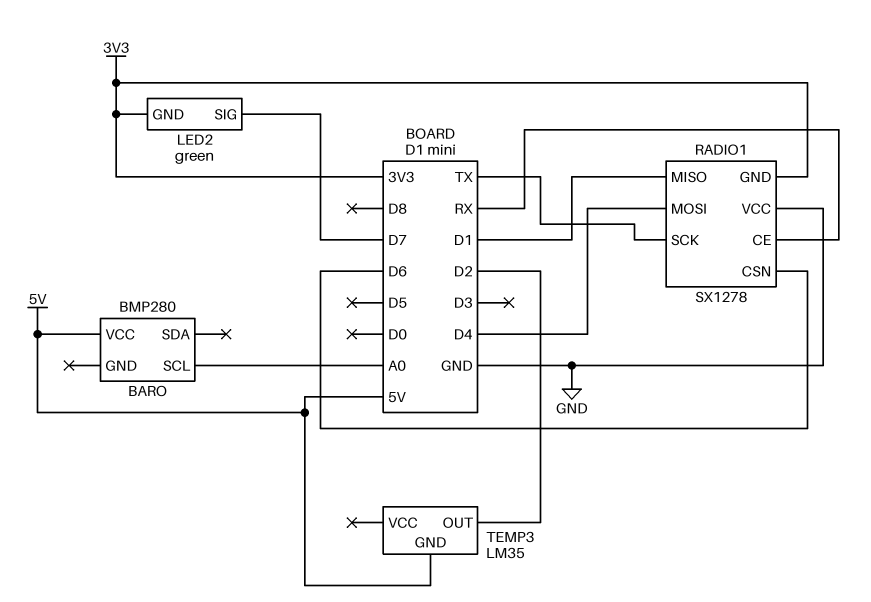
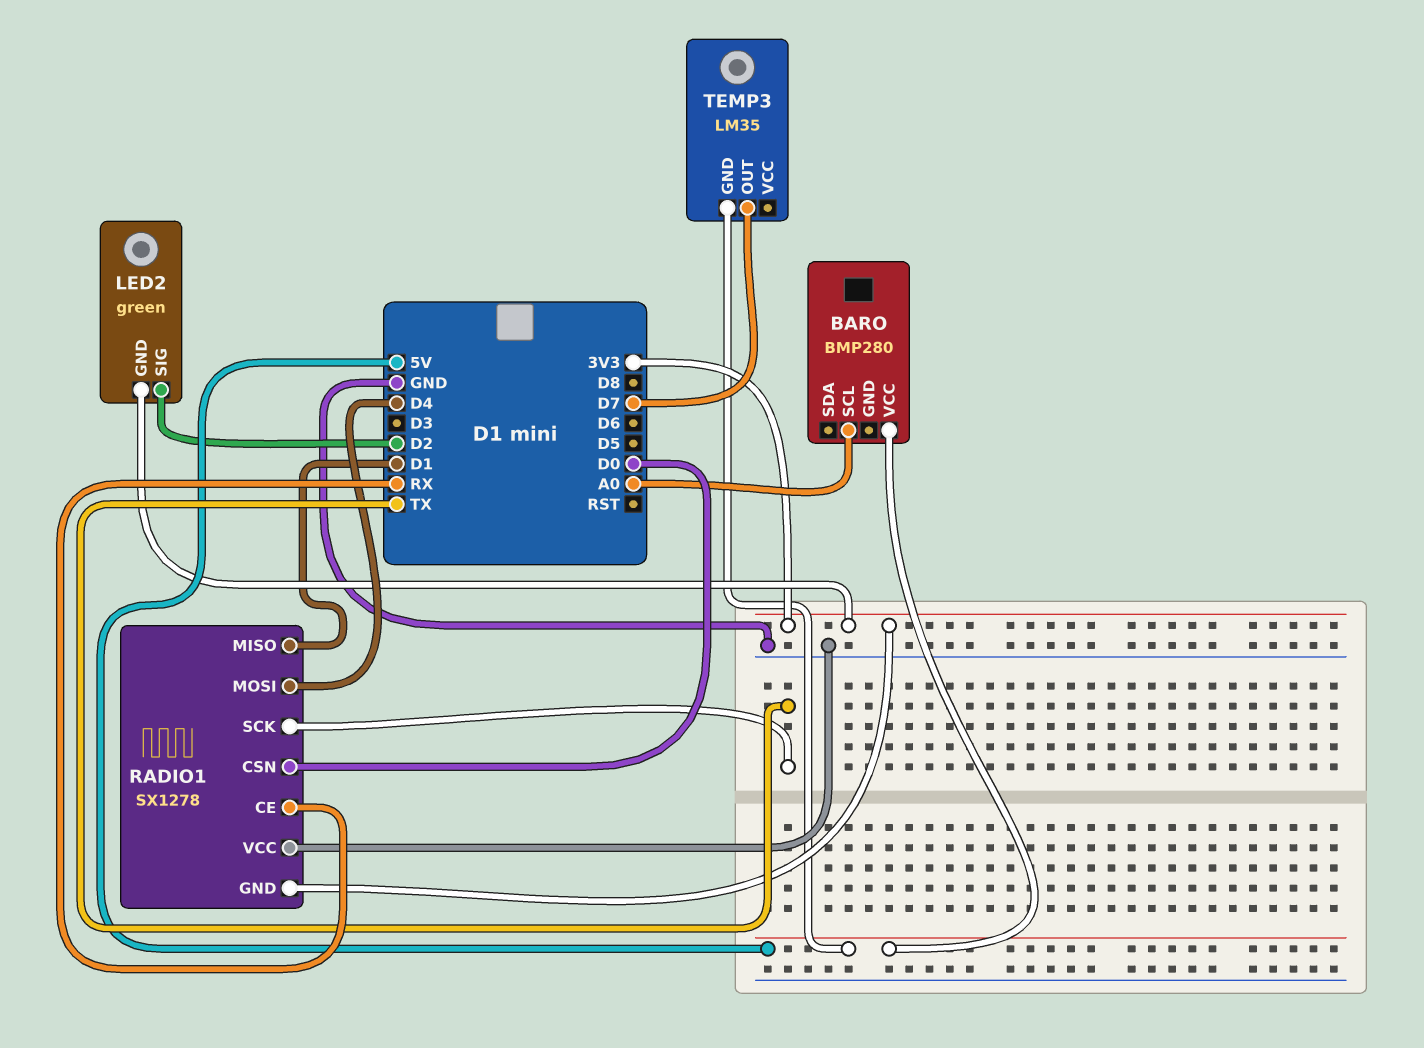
LED2 pin SIG: D7 -> D2
RADIO1 pin CSN: D6 -> D0
TEMP3 pin OUT: D2 -> D7

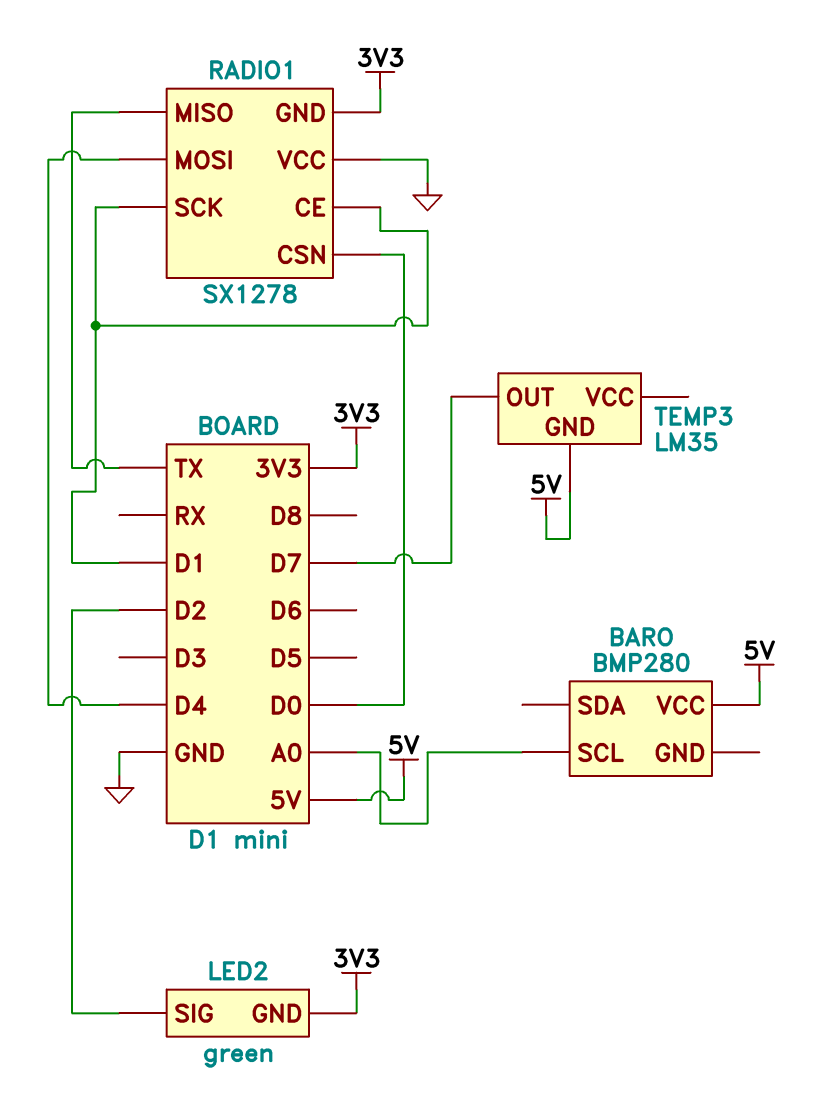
RADIO1 pin CE: RX -> D1
RADIO1 pin MISO: D1 -> TX
RADIO1 pin SCK: TX -> D1

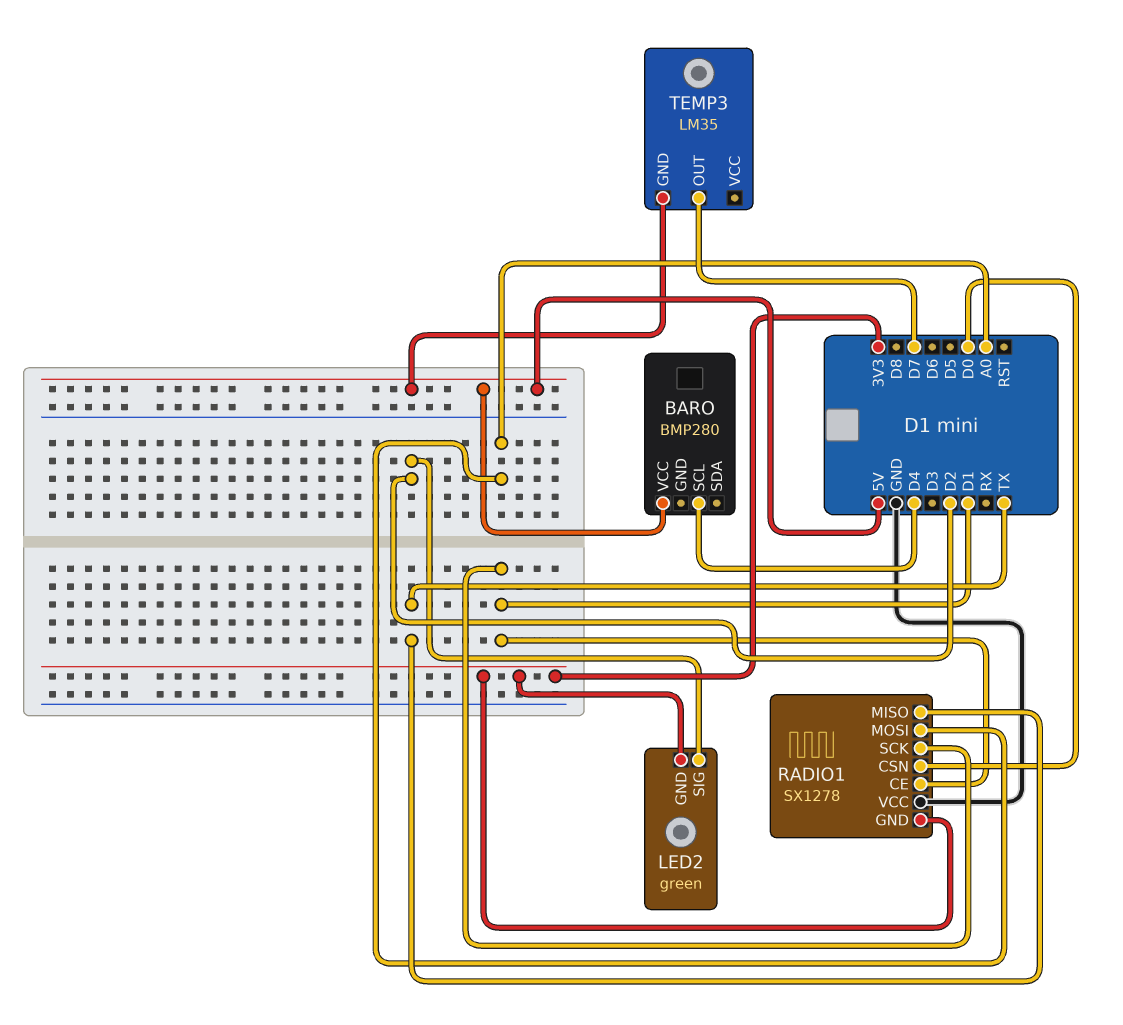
BARO pin SCL: A0 -> D4
RADIO1 pin MOSI: D4 -> A0

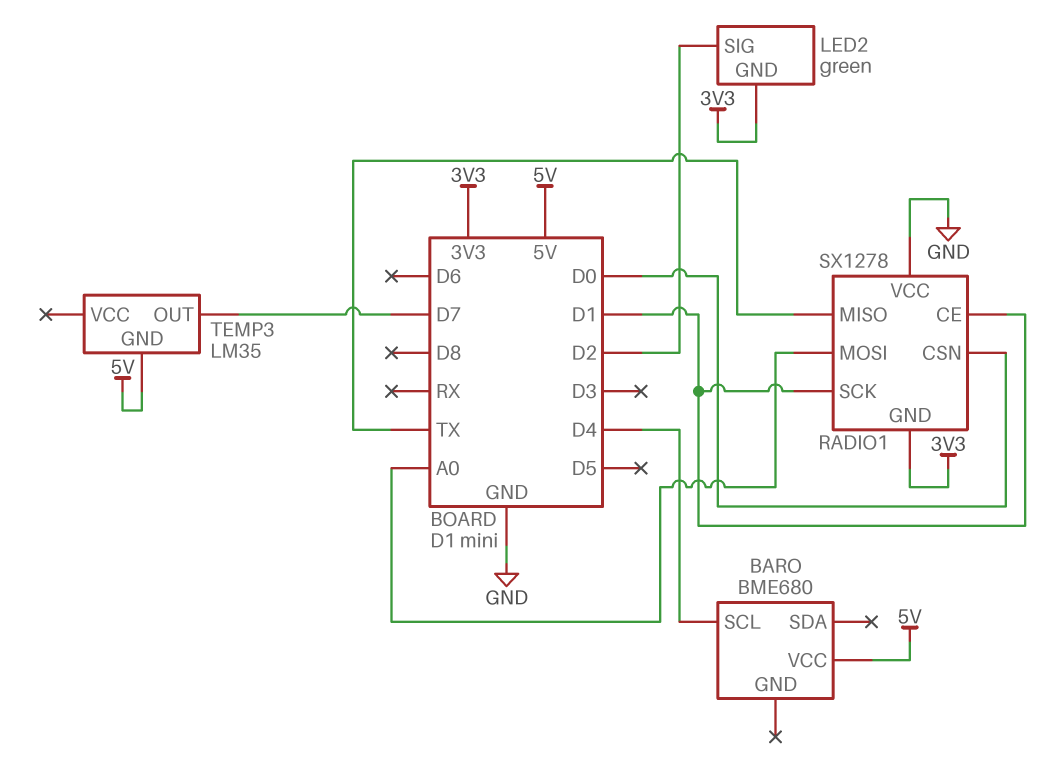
BARO: BMP280 -> BME680

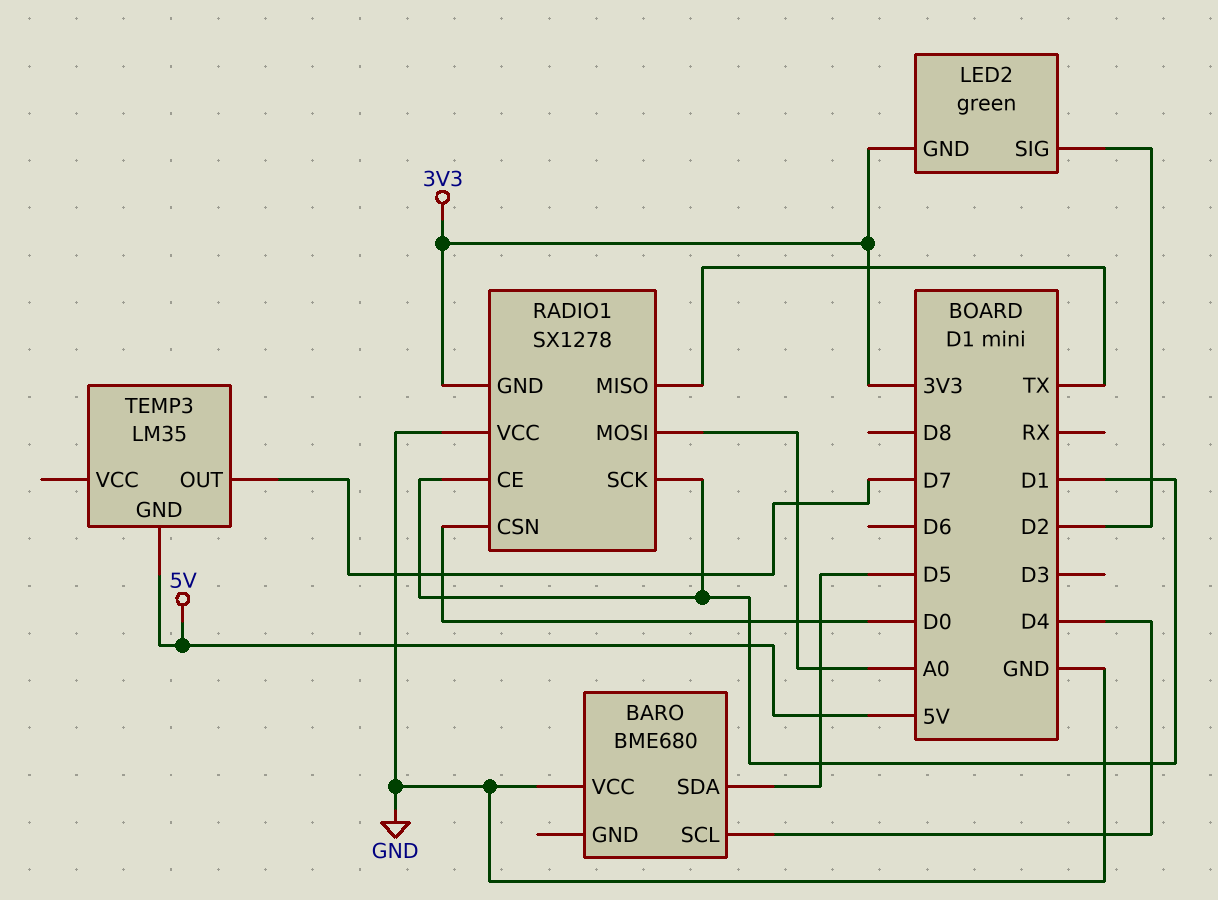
BARO pin SDA: none -> D5
BARO pin VCC: 5V -> GND

